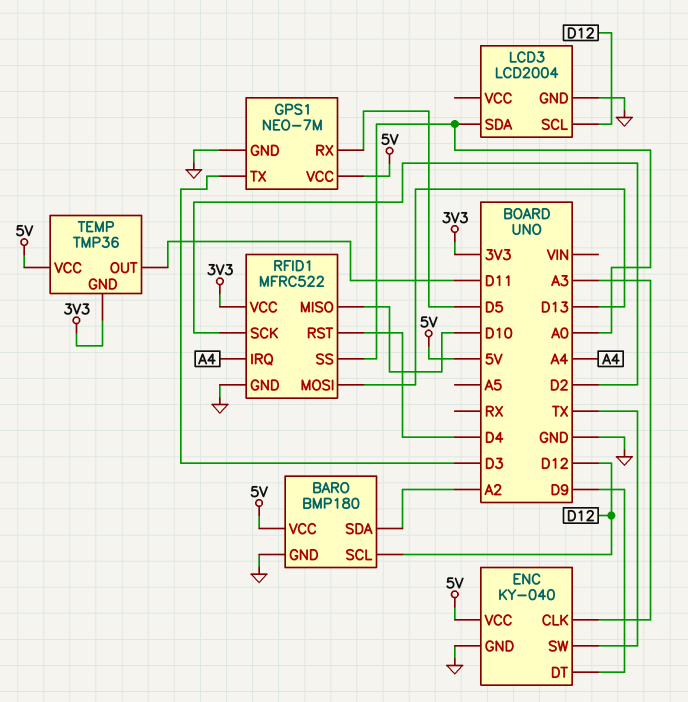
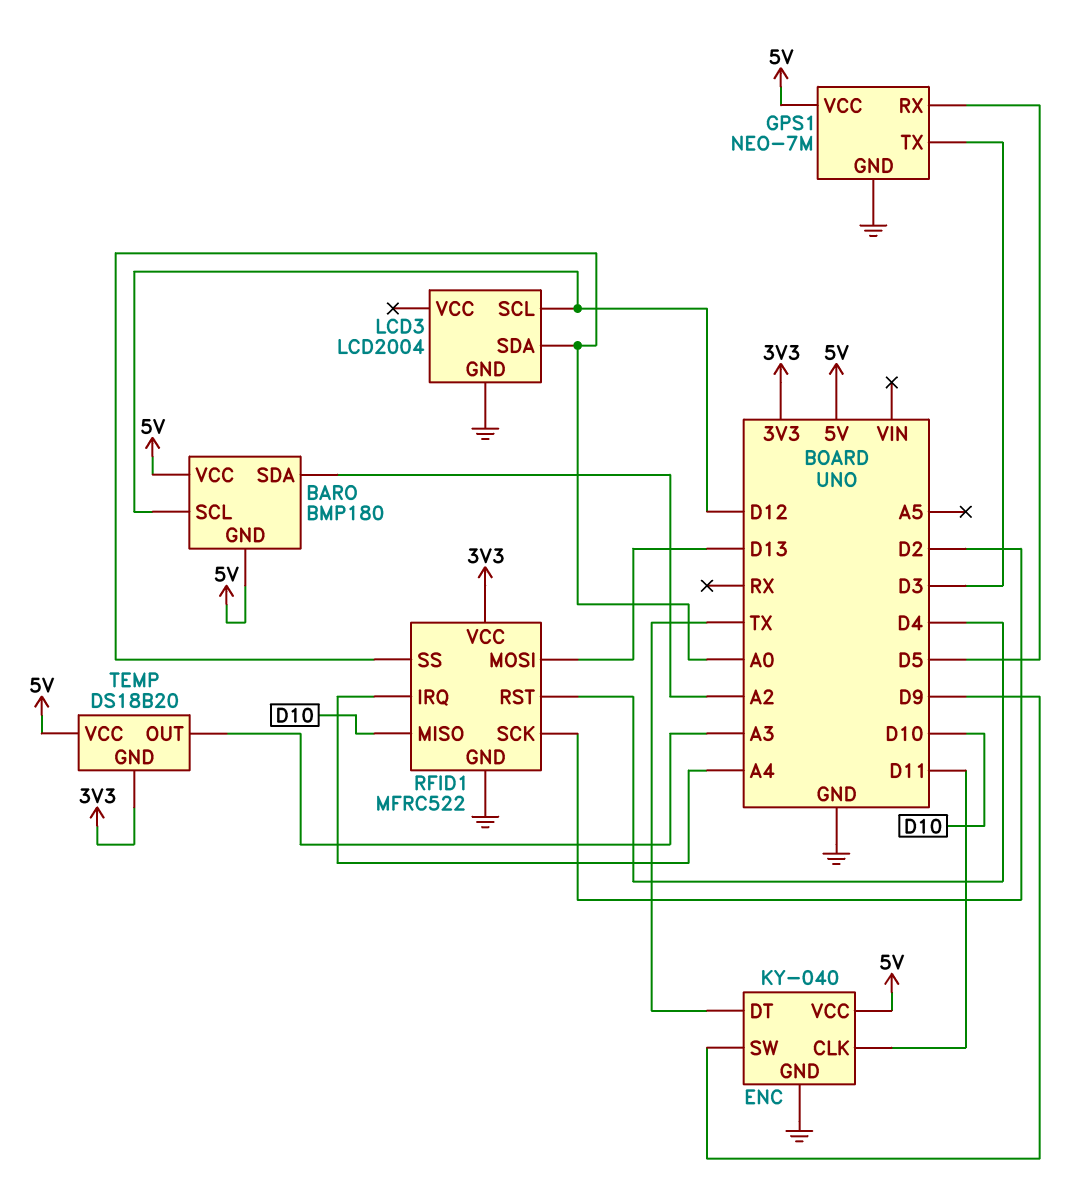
BARO pin GND: GND -> 5V
ENC pin CLK: A3 -> D11
ENC pin DT: D9 -> TX
ENC pin SW: TX -> D9
TEMP: TMP36 -> DS18B20
TEMP pin OUT: D11 -> A3

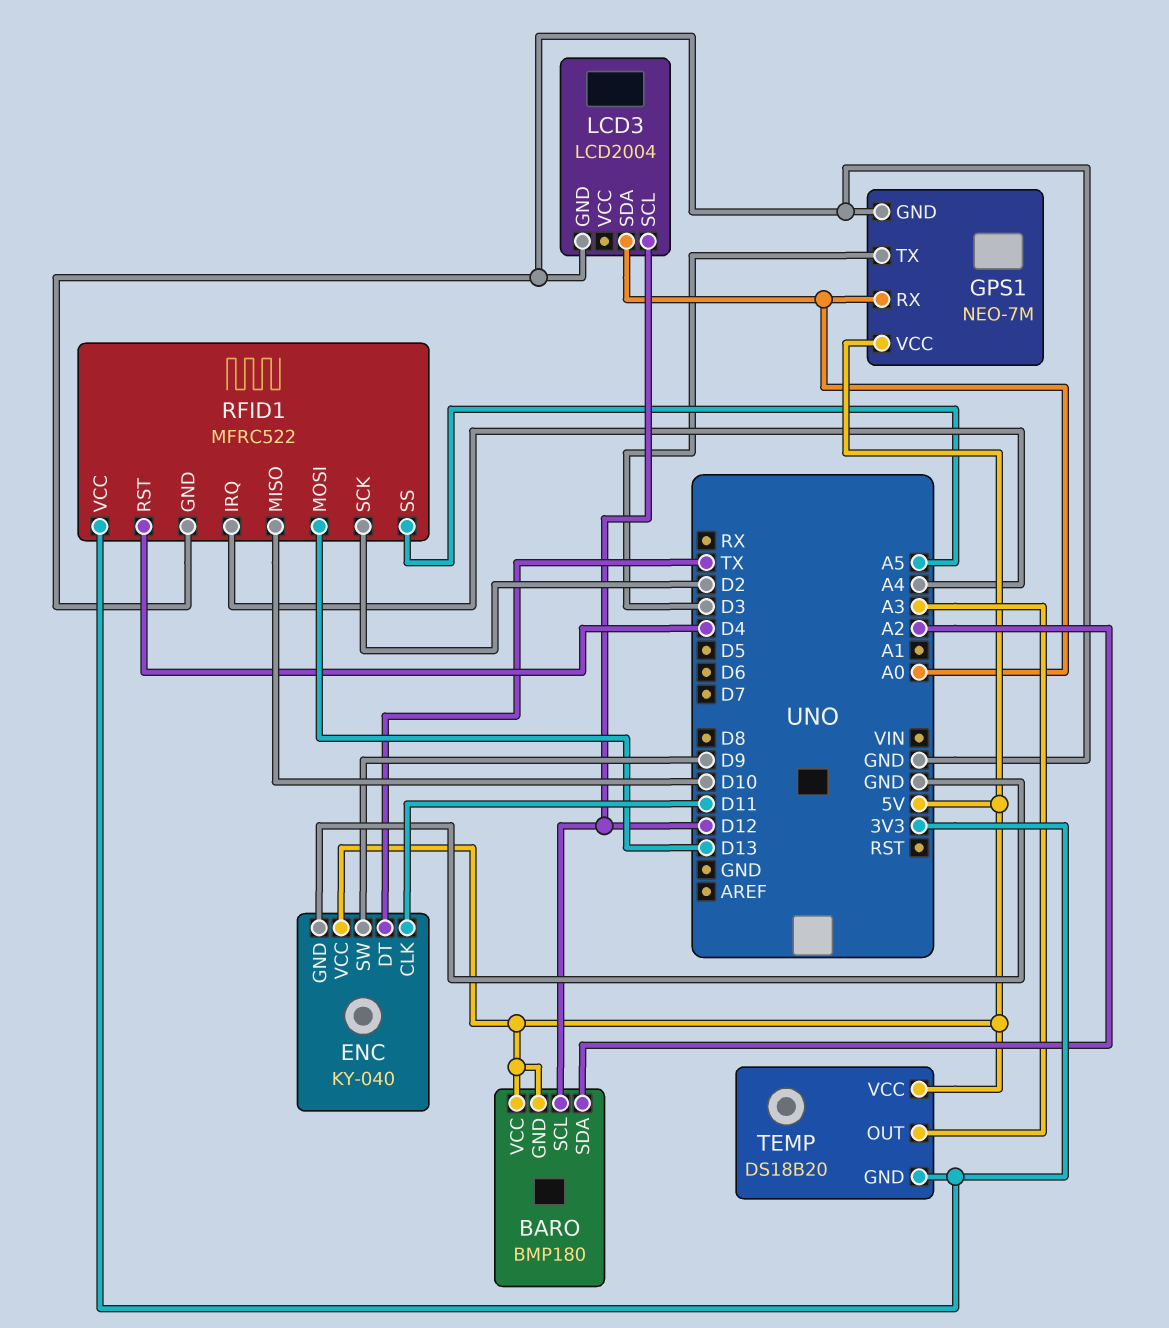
GPS1 pin RX: D5 -> A0
RFID1 pin SS: A0 -> A5

